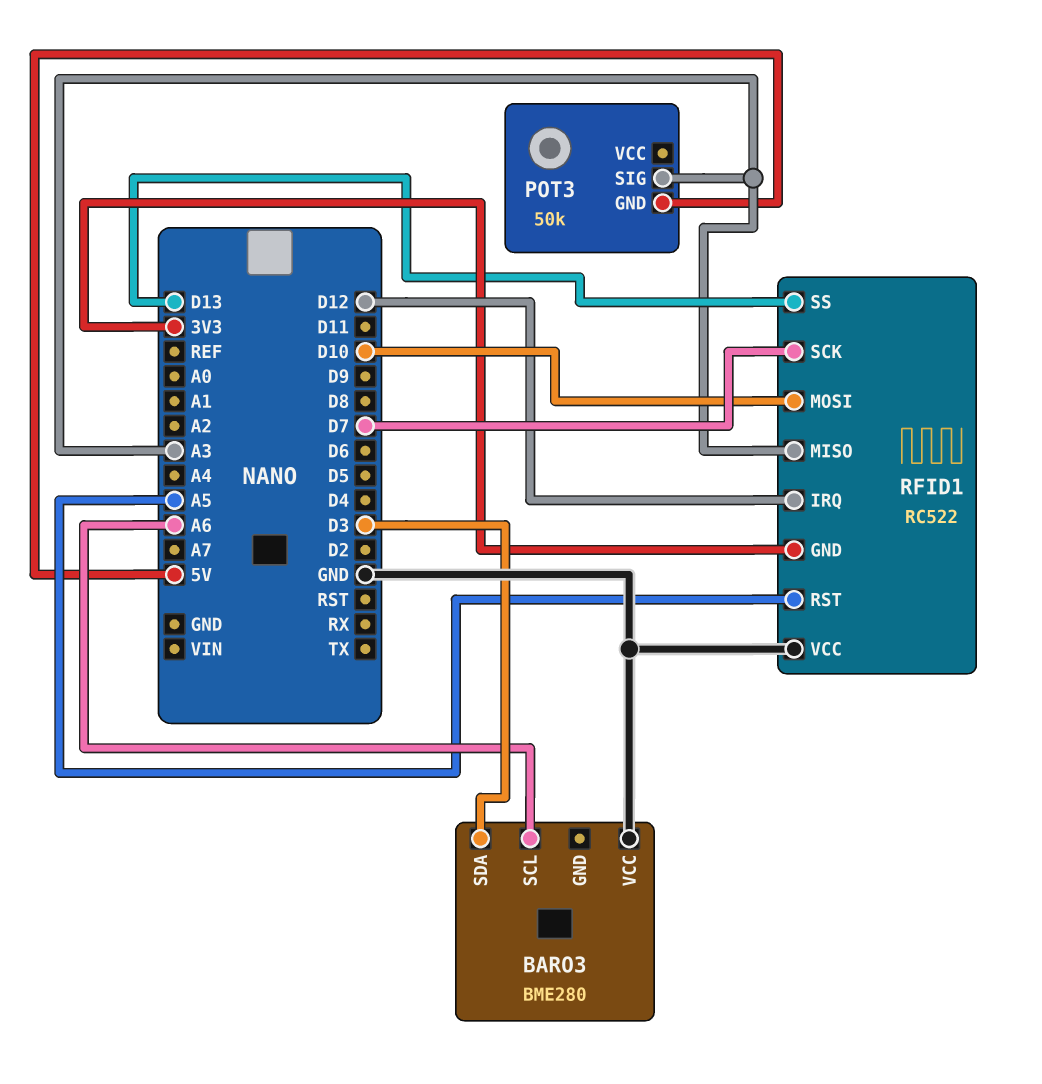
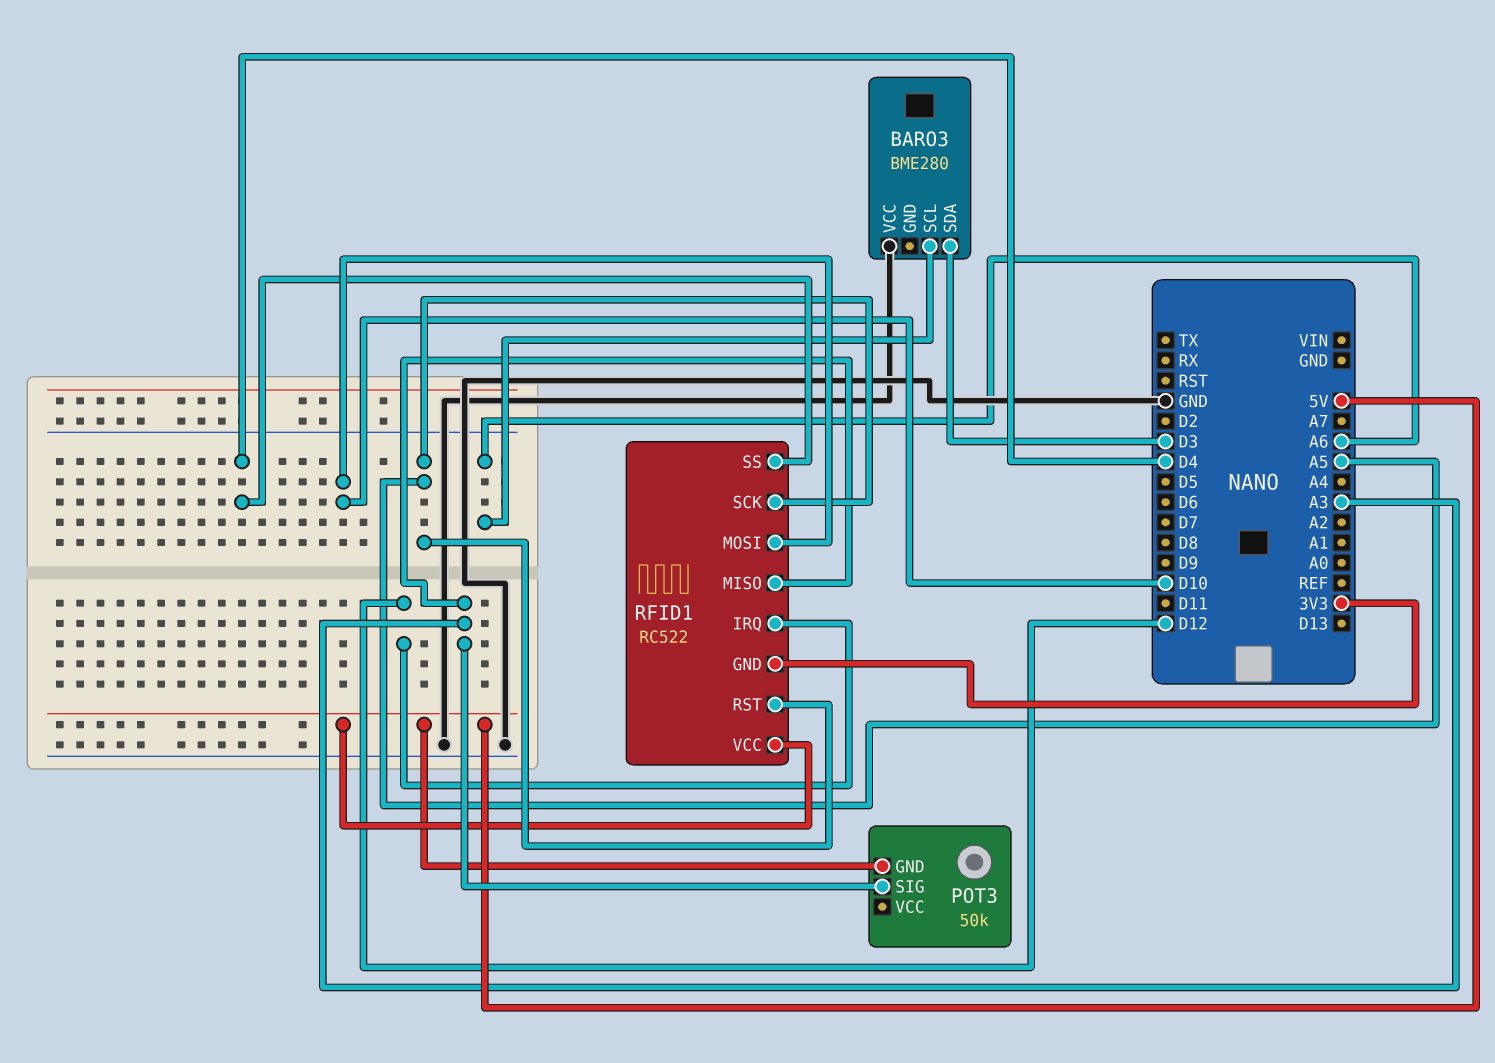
RFID1 pin SCK: D7 -> A5
RFID1 pin SS: D13 -> D4
RFID1 pin VCC: GND -> 5V

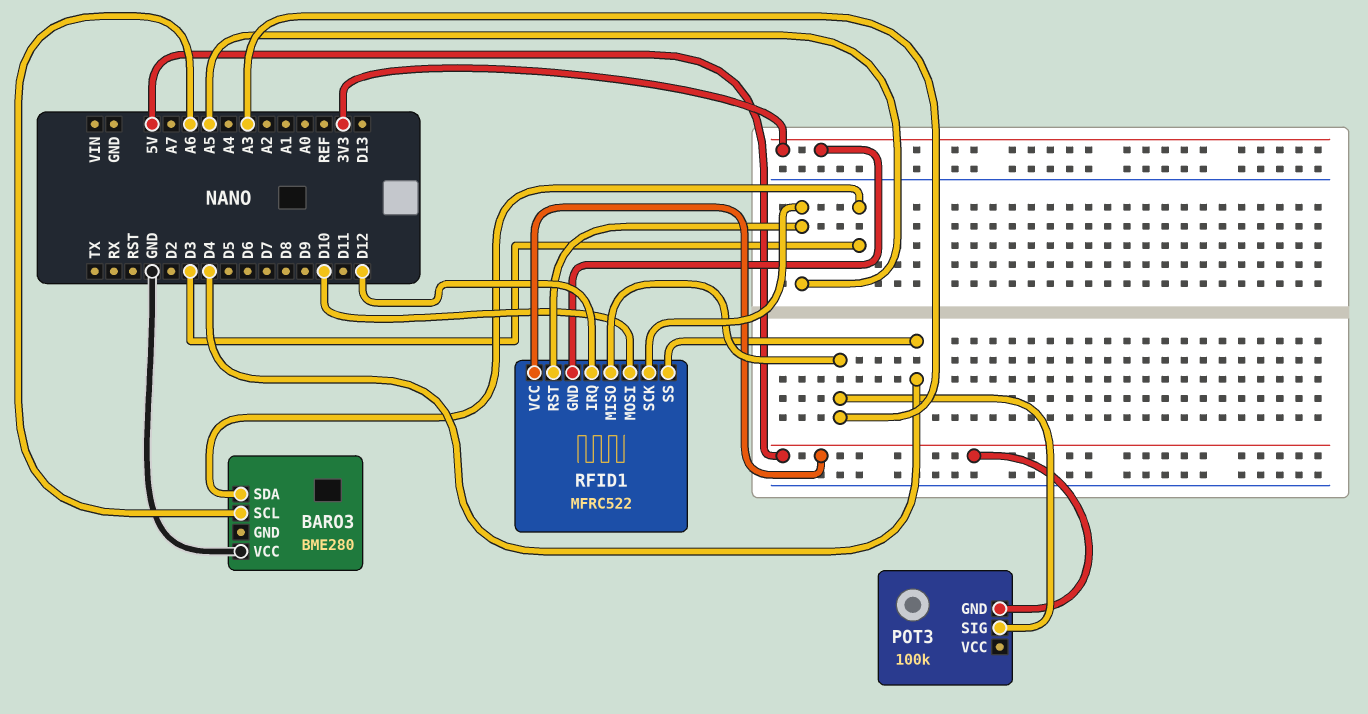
POT3: 50k -> 100k
RFID1: RC522 -> MFRC522

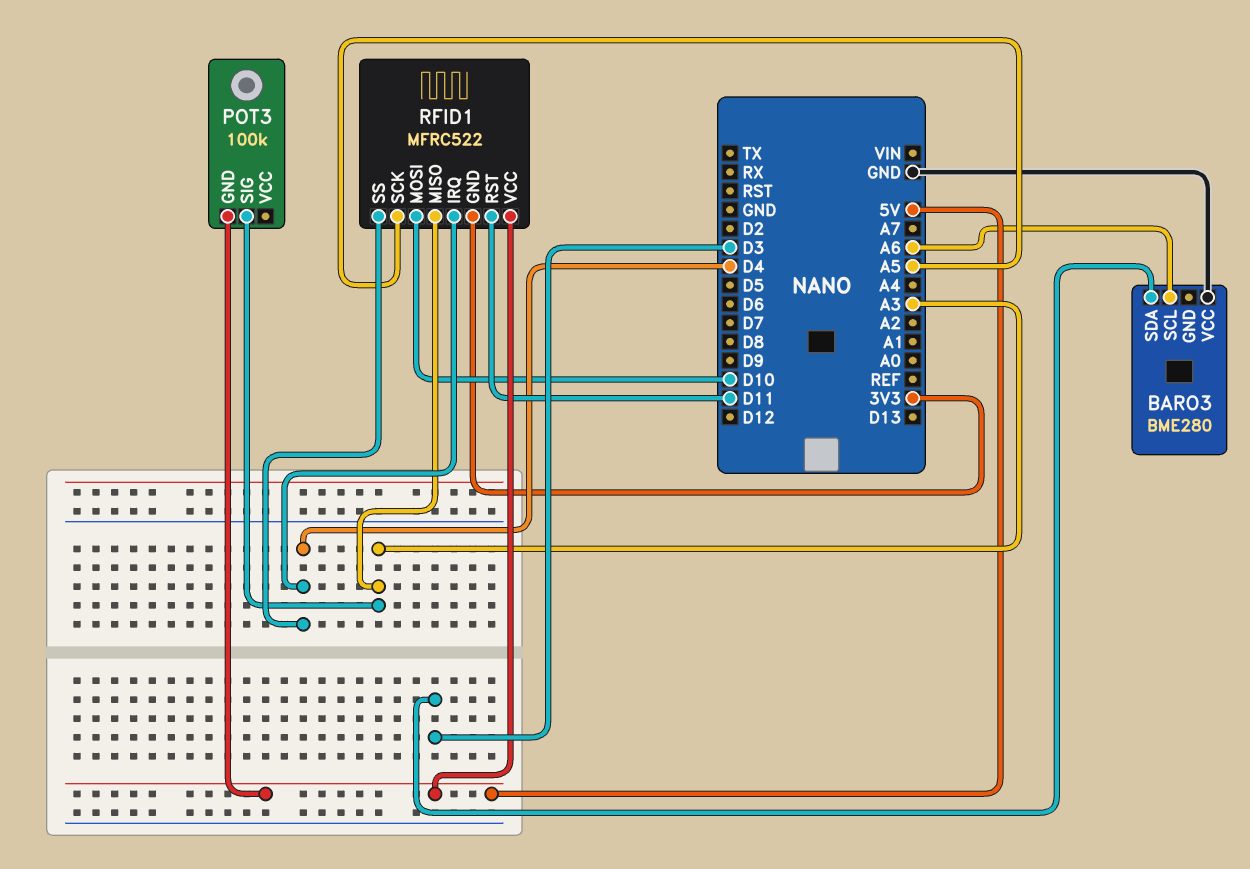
RFID1 pin IRQ: D12 -> D4
RFID1 pin RST: A5 -> D11

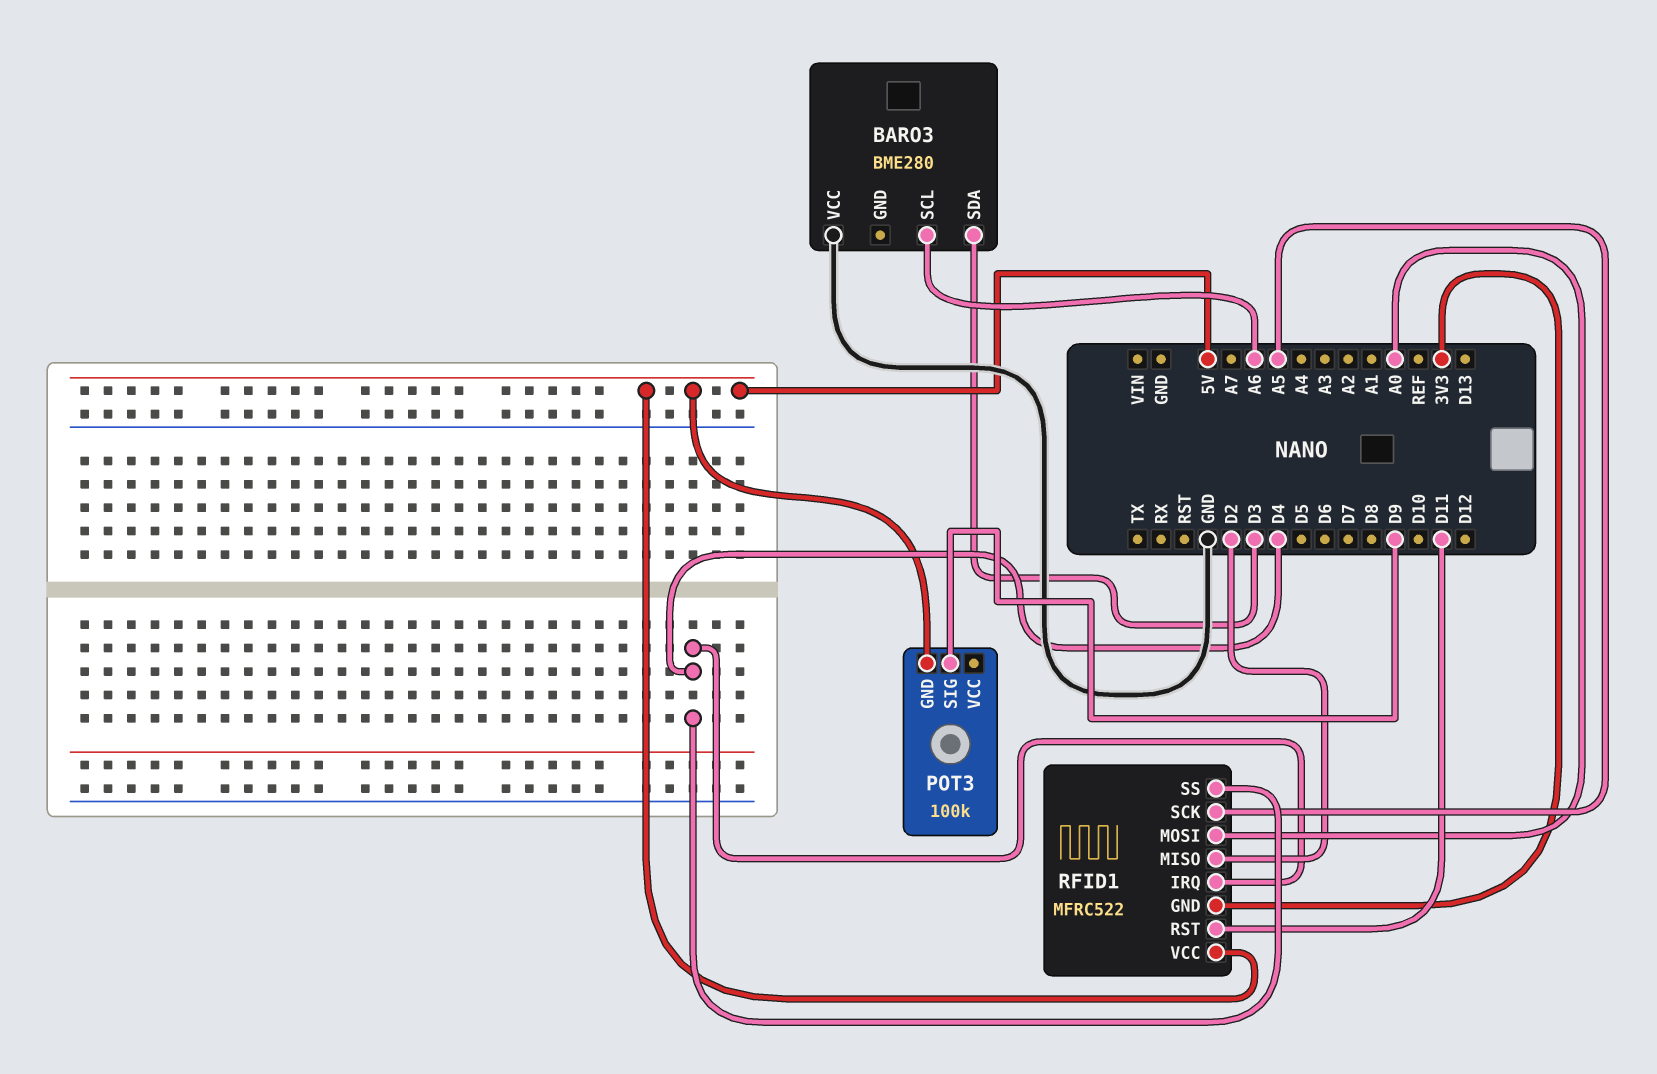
POT3 pin SIG: A3 -> D9
RFID1 pin MISO: A3 -> D2
RFID1 pin MOSI: D10 -> A0

